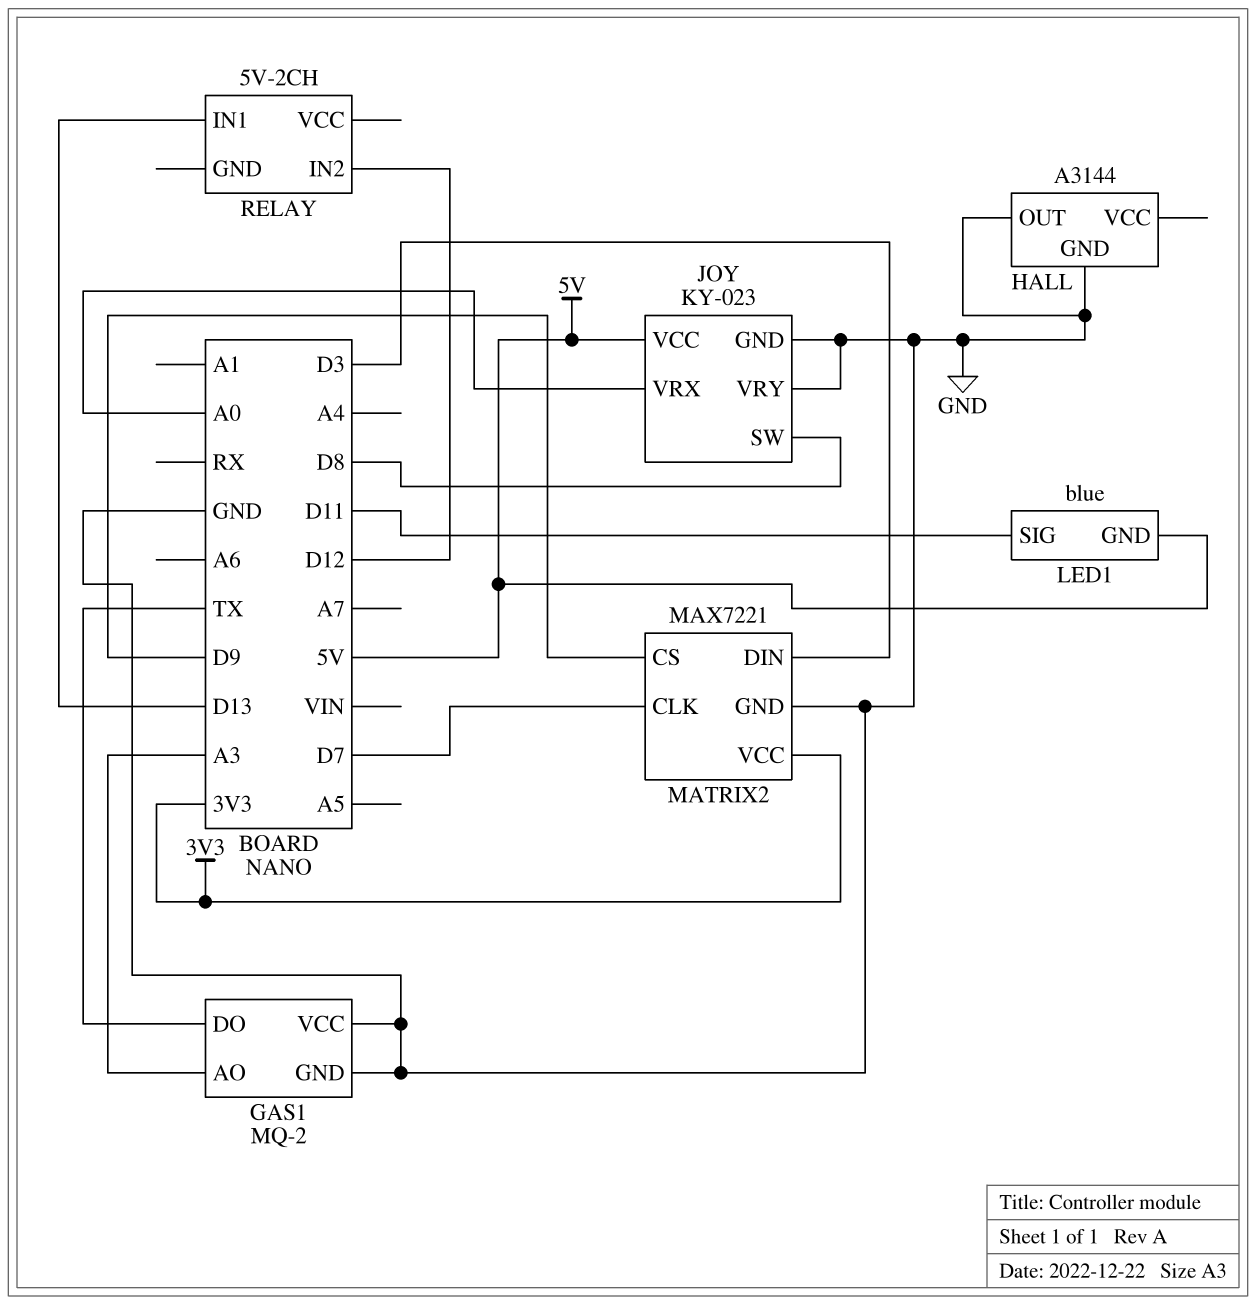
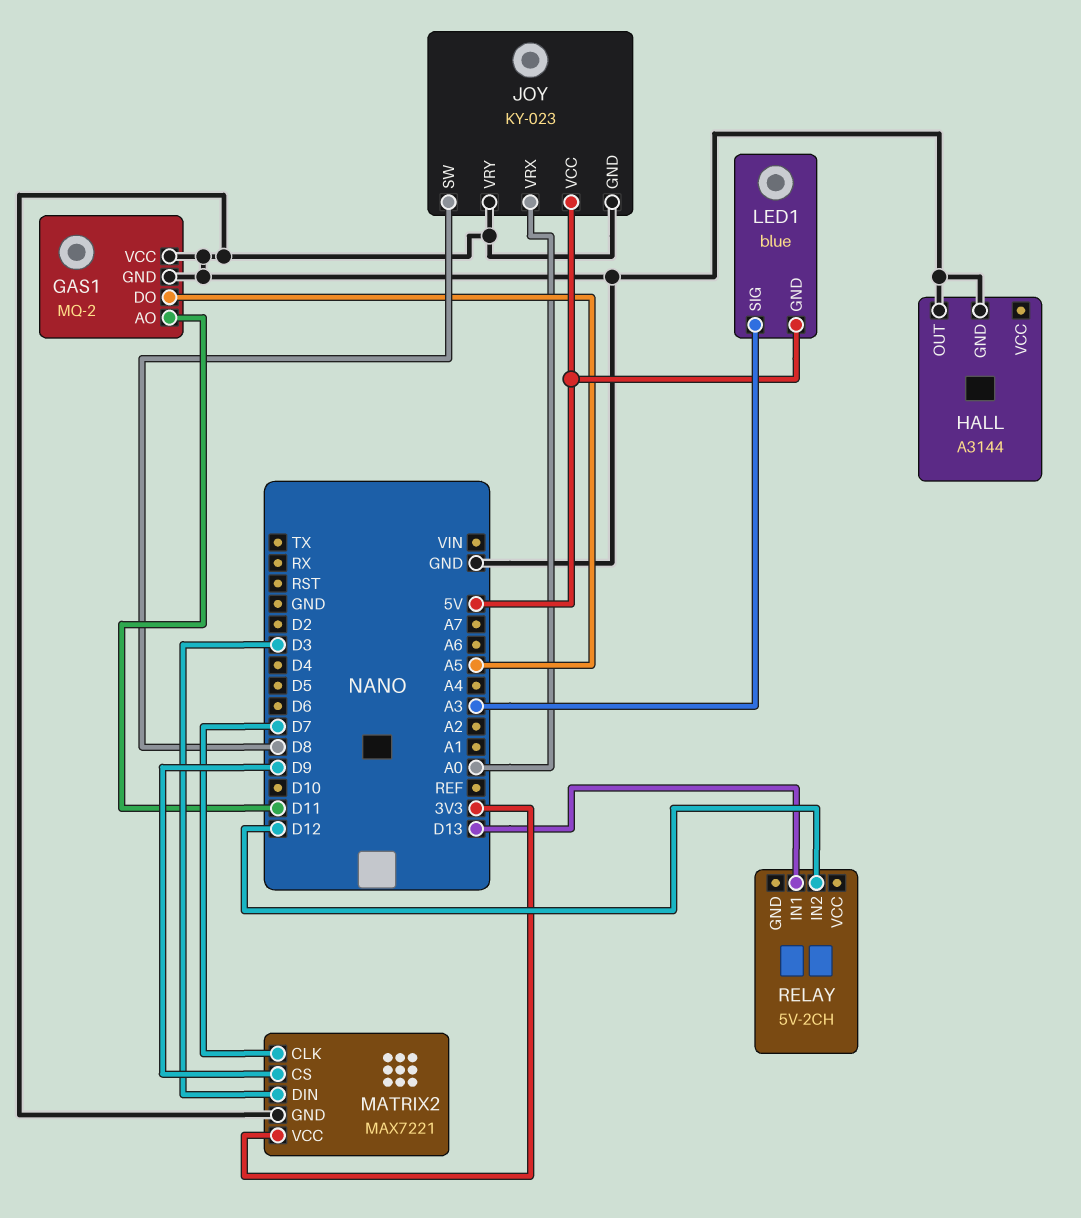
GAS1 pin AO: A3 -> D11
GAS1 pin DO: TX -> A5
LED1 pin SIG: D11 -> A3

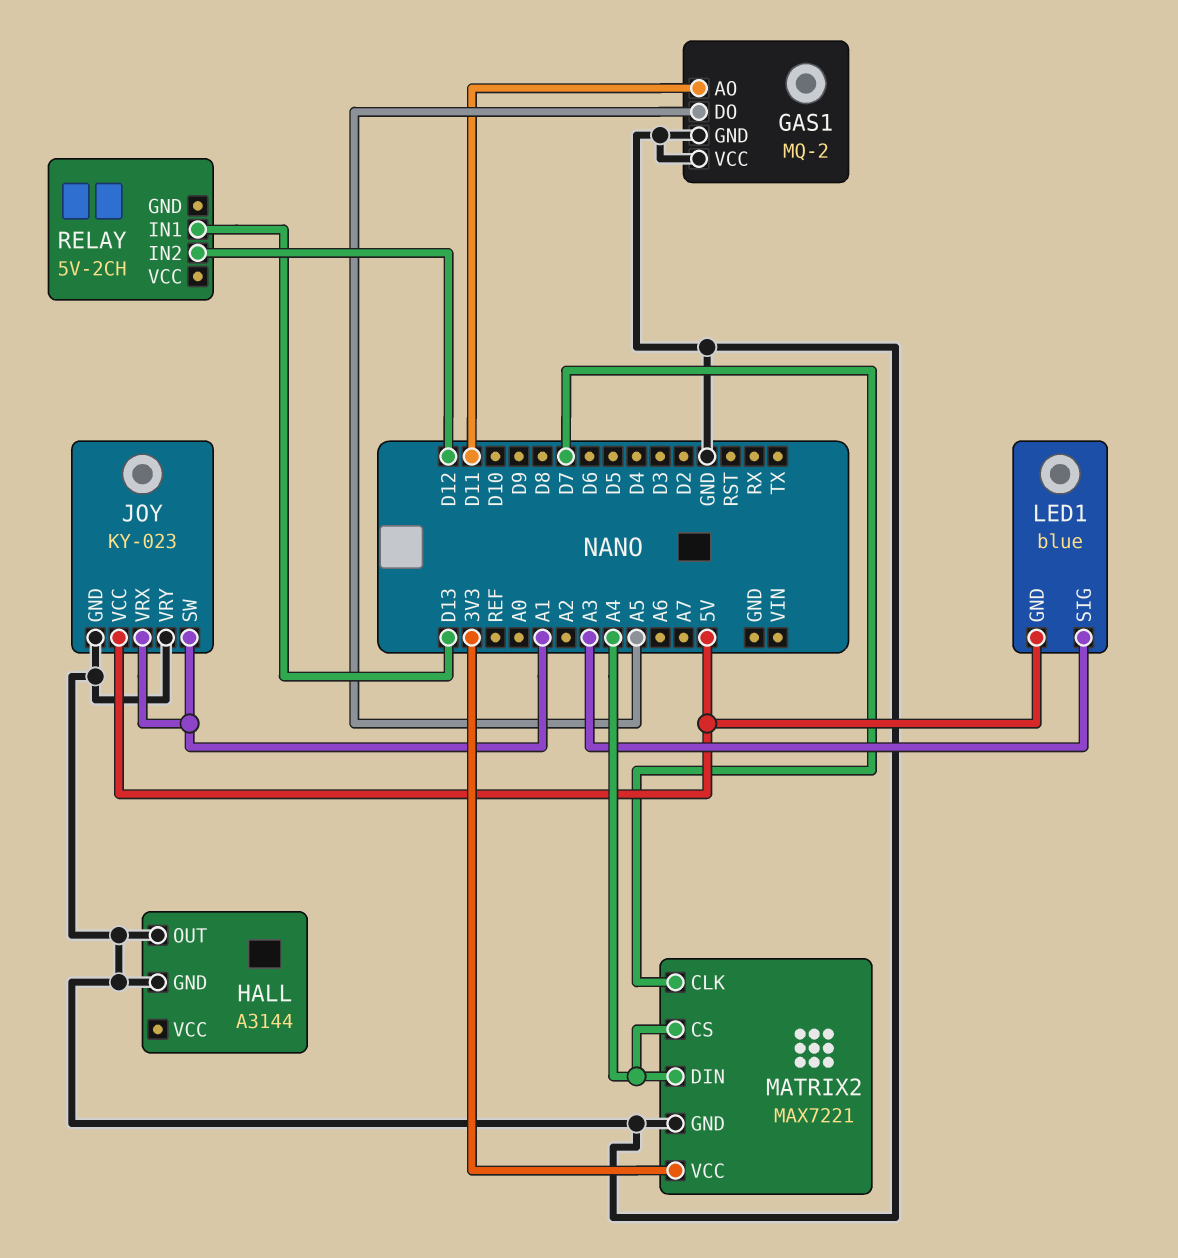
JOY pin SW: D8 -> A1
JOY pin VRX: A0 -> A1
MATRIX2 pin CS: D9 -> A4
MATRIX2 pin DIN: D3 -> A4

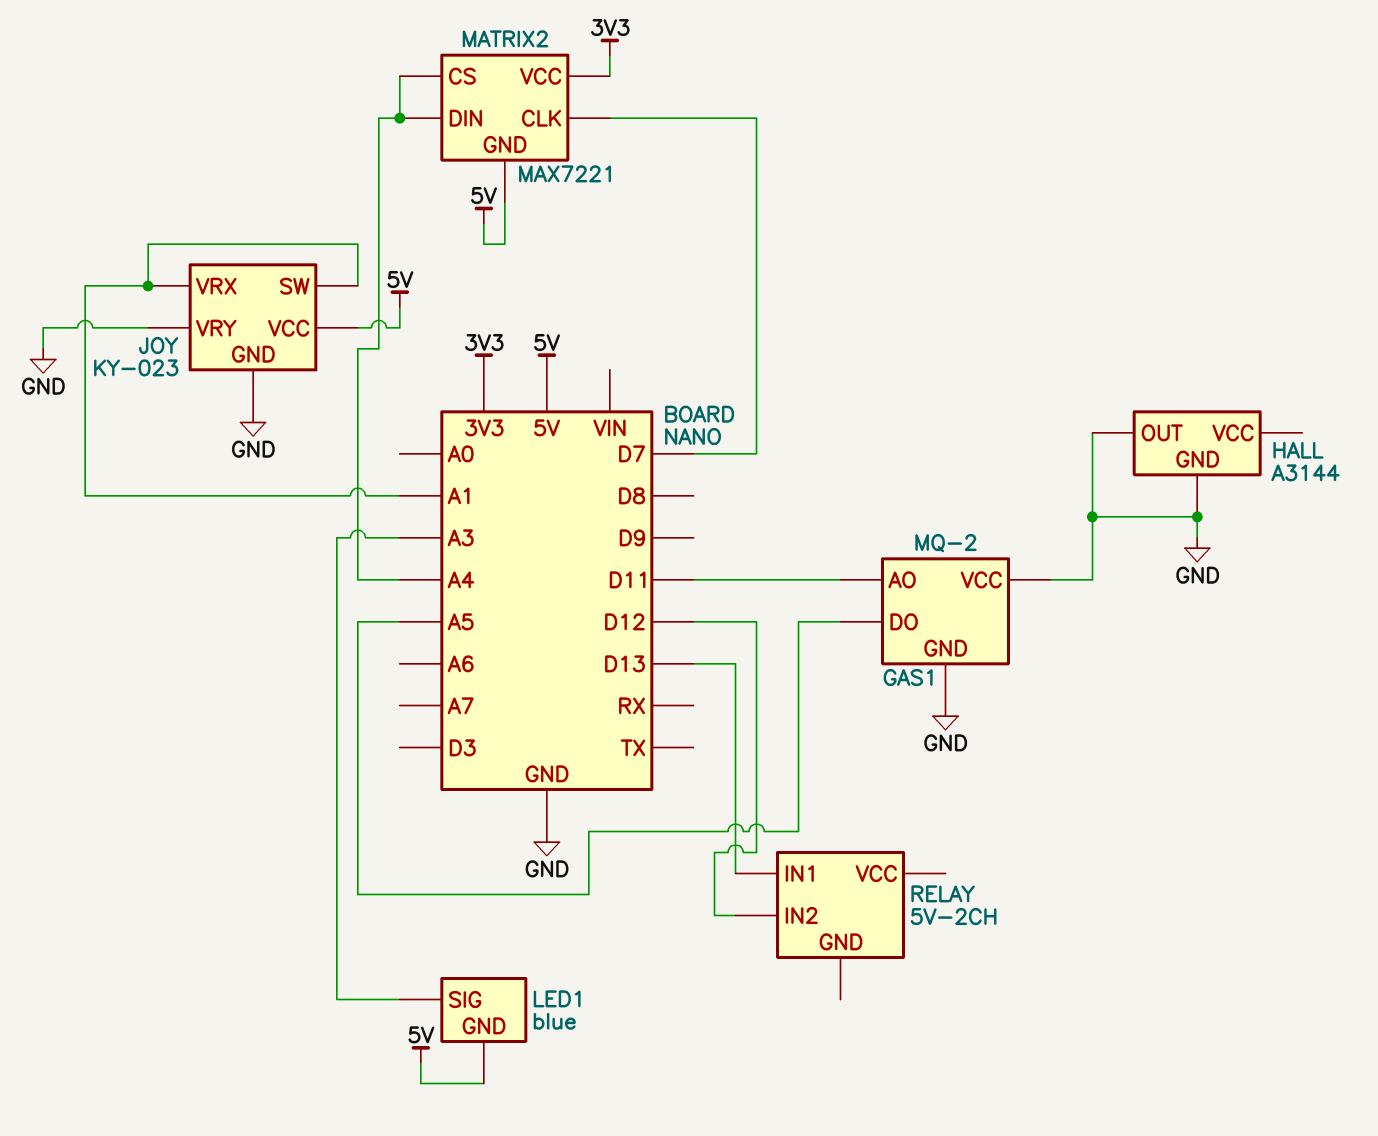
MATRIX2 pin GND: GND -> 5V

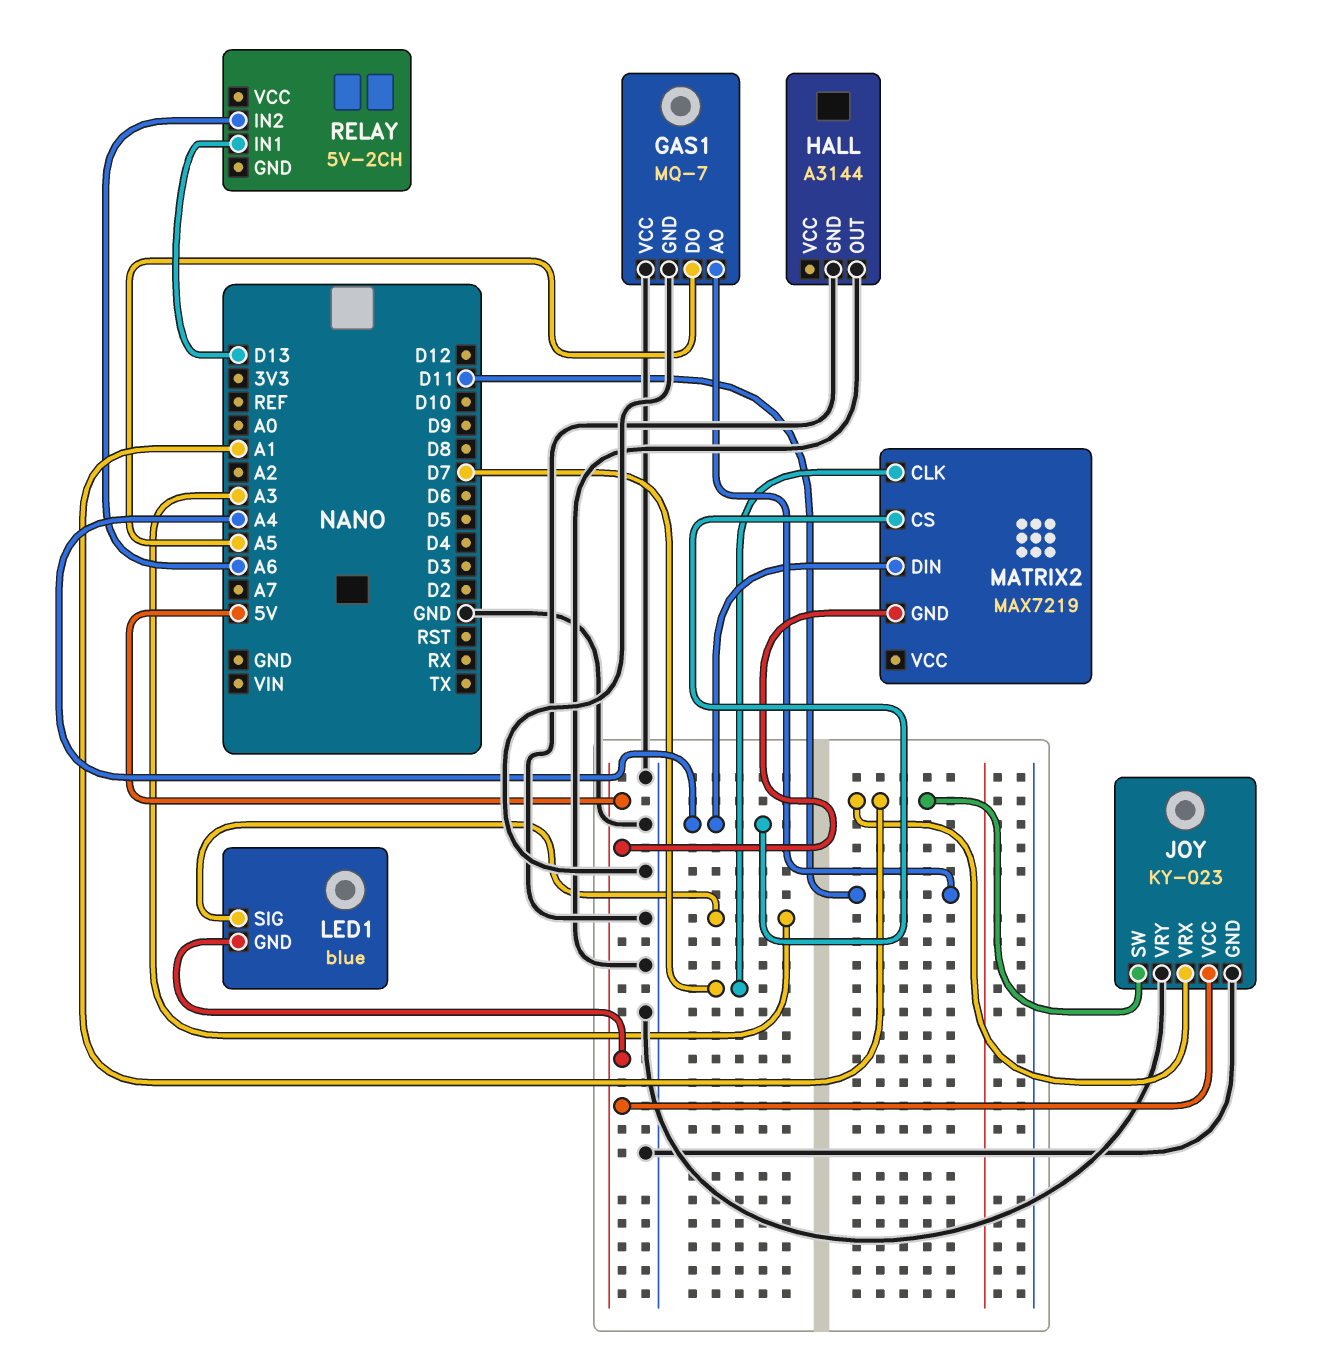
GAS1: MQ-2 -> MQ-7
MATRIX2: MAX7221 -> MAX7219
MATRIX2 pin VCC: 3V3 -> none
RELAY pin IN2: D12 -> A6

